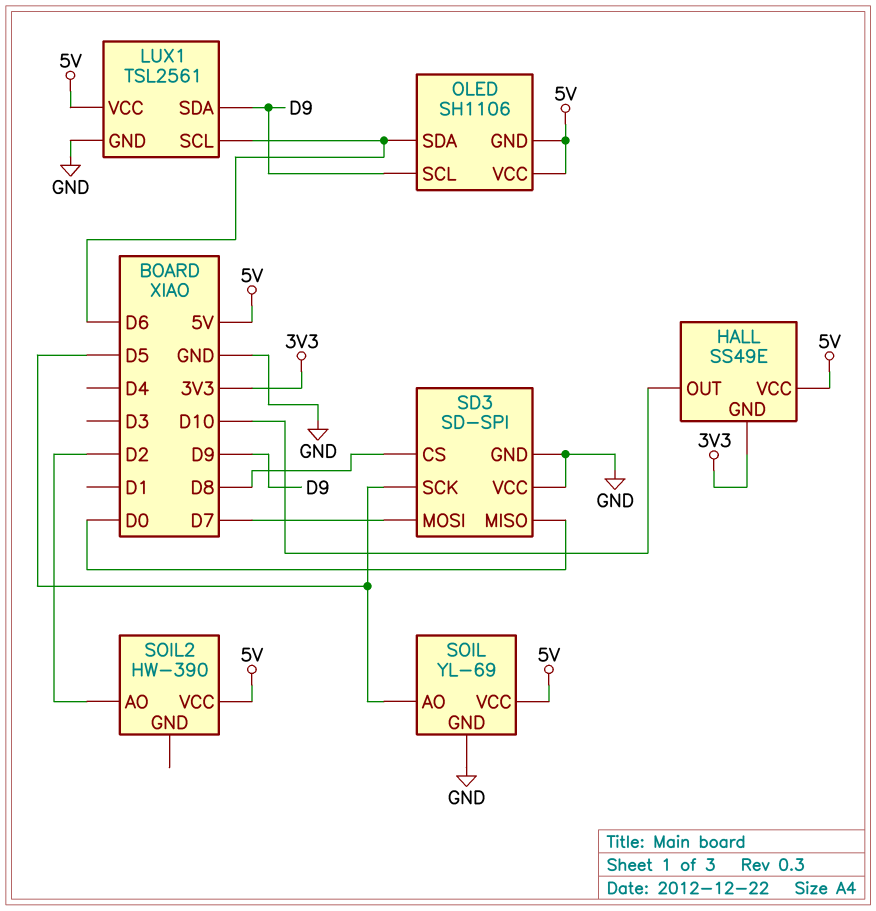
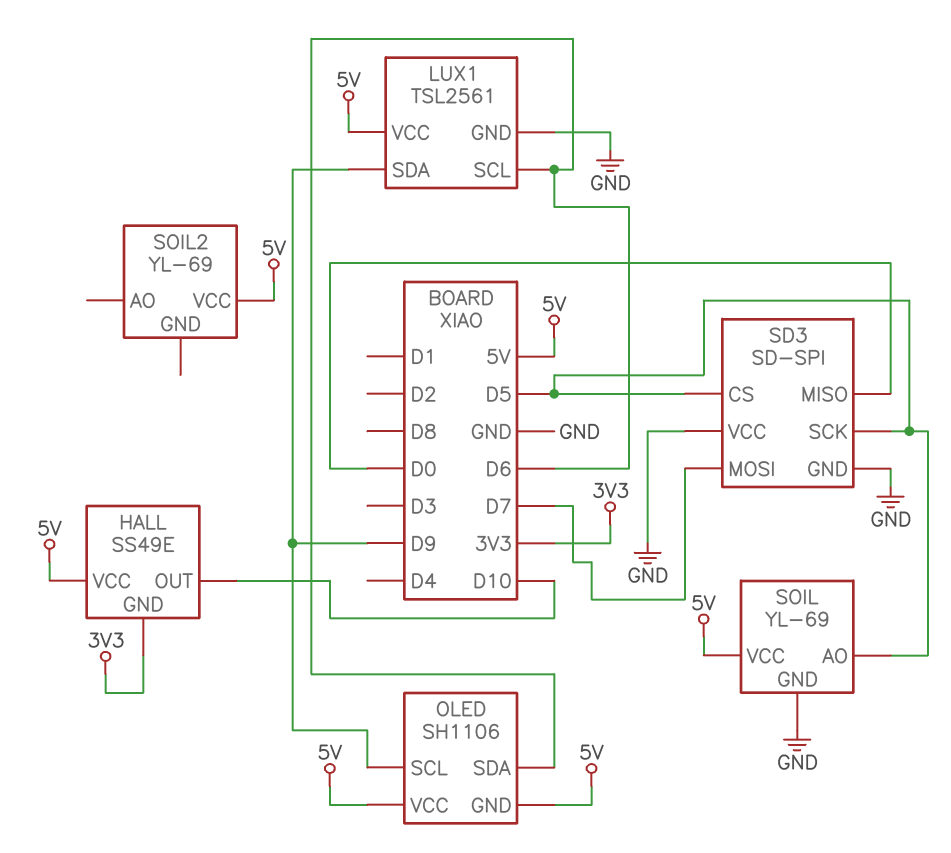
SD3 pin CS: D8 -> D5
SOIL2: HW-390 -> YL-69
SOIL2 pin AO: D2 -> none

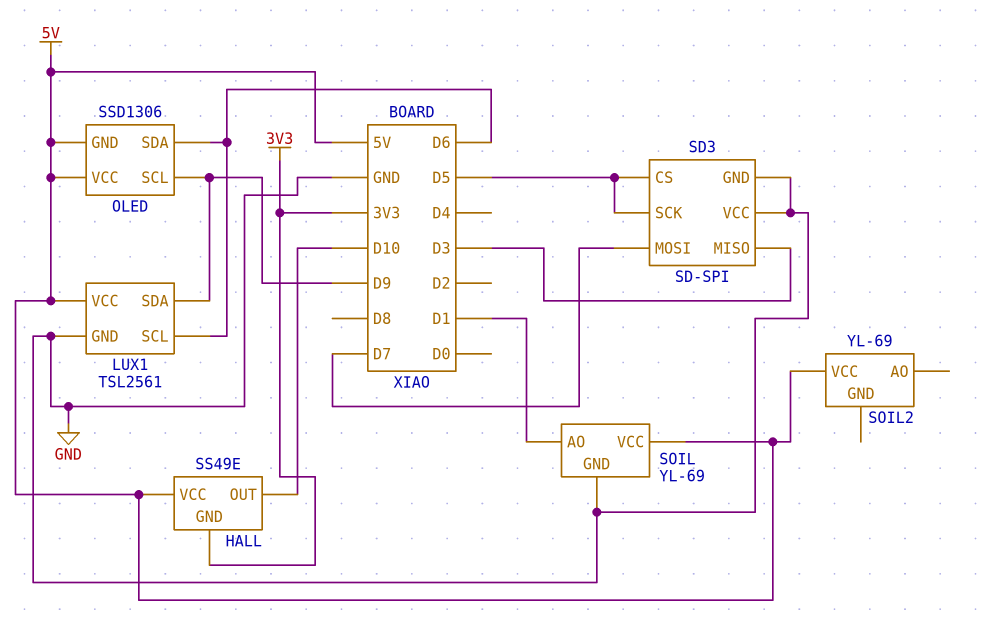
OLED: SH1106 -> SSD1306
SD3 pin MISO: D0 -> D3
SOIL pin AO: D5 -> D1

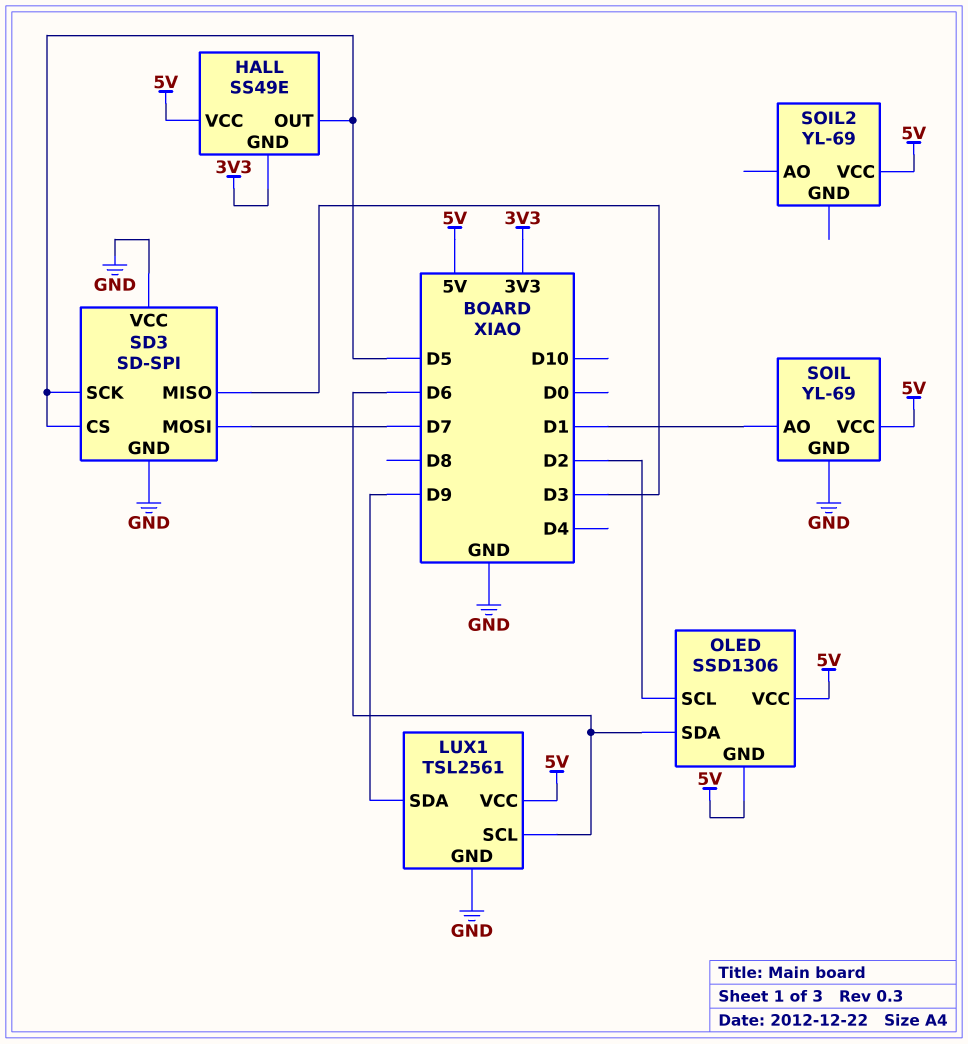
HALL pin OUT: D10 -> D5
OLED pin SCL: D9 -> D2

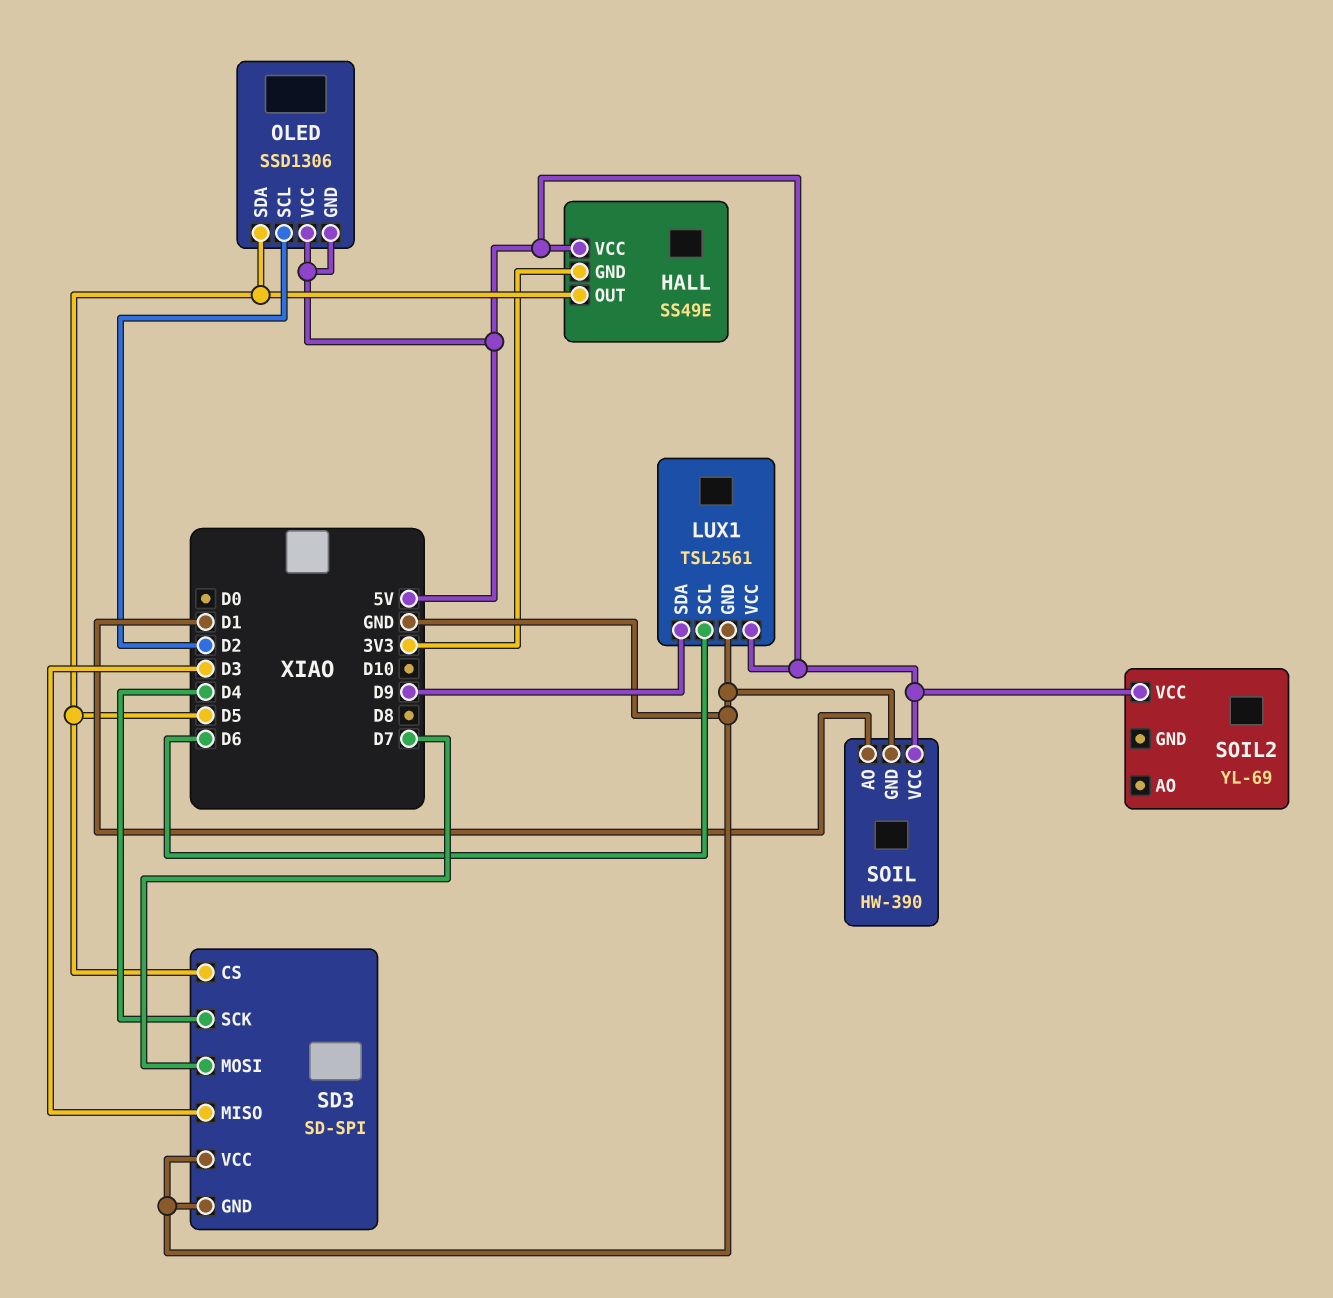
OLED pin SDA: D6 -> D5
SD3 pin SCK: D5 -> D4
SOIL: YL-69 -> HW-390

